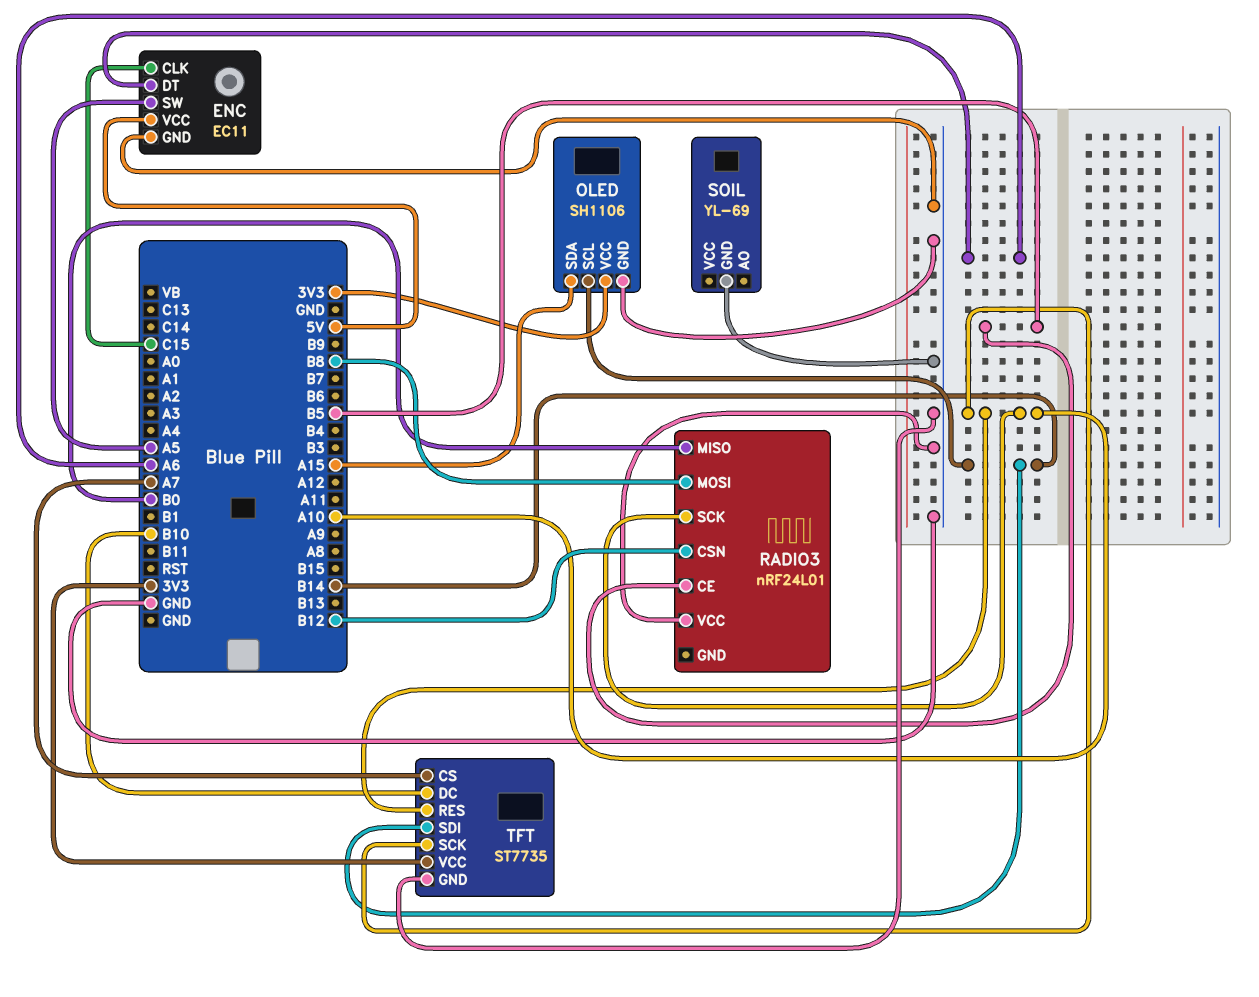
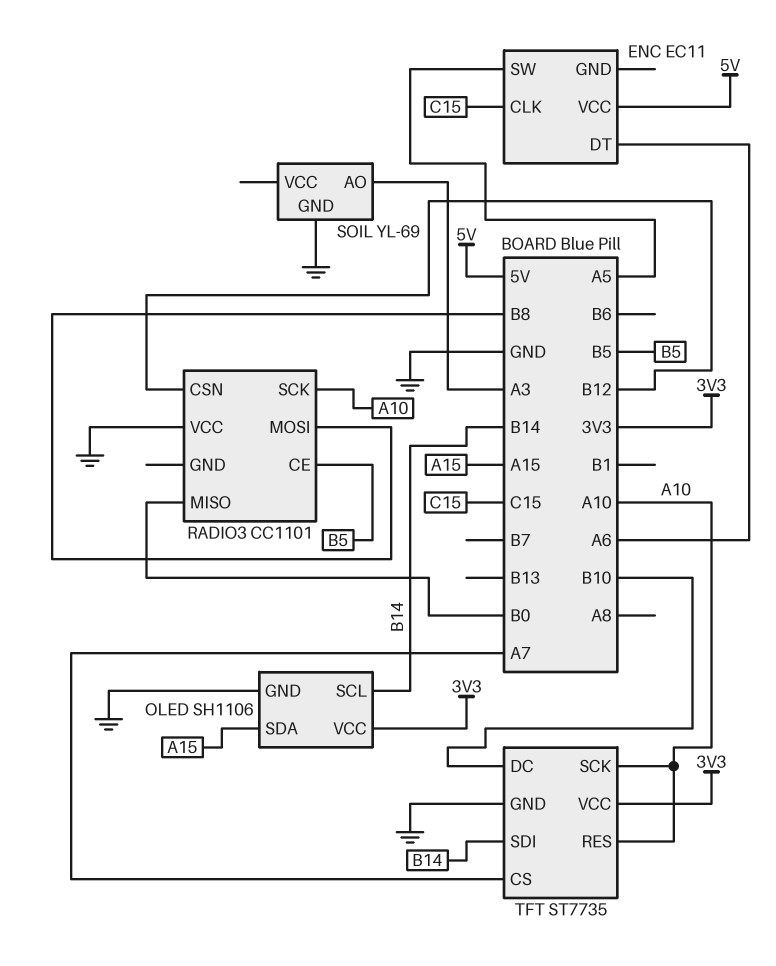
ENC pin GND: GND -> none
RADIO3: nRF24L01 -> CC1101
SOIL pin AO: none -> A3

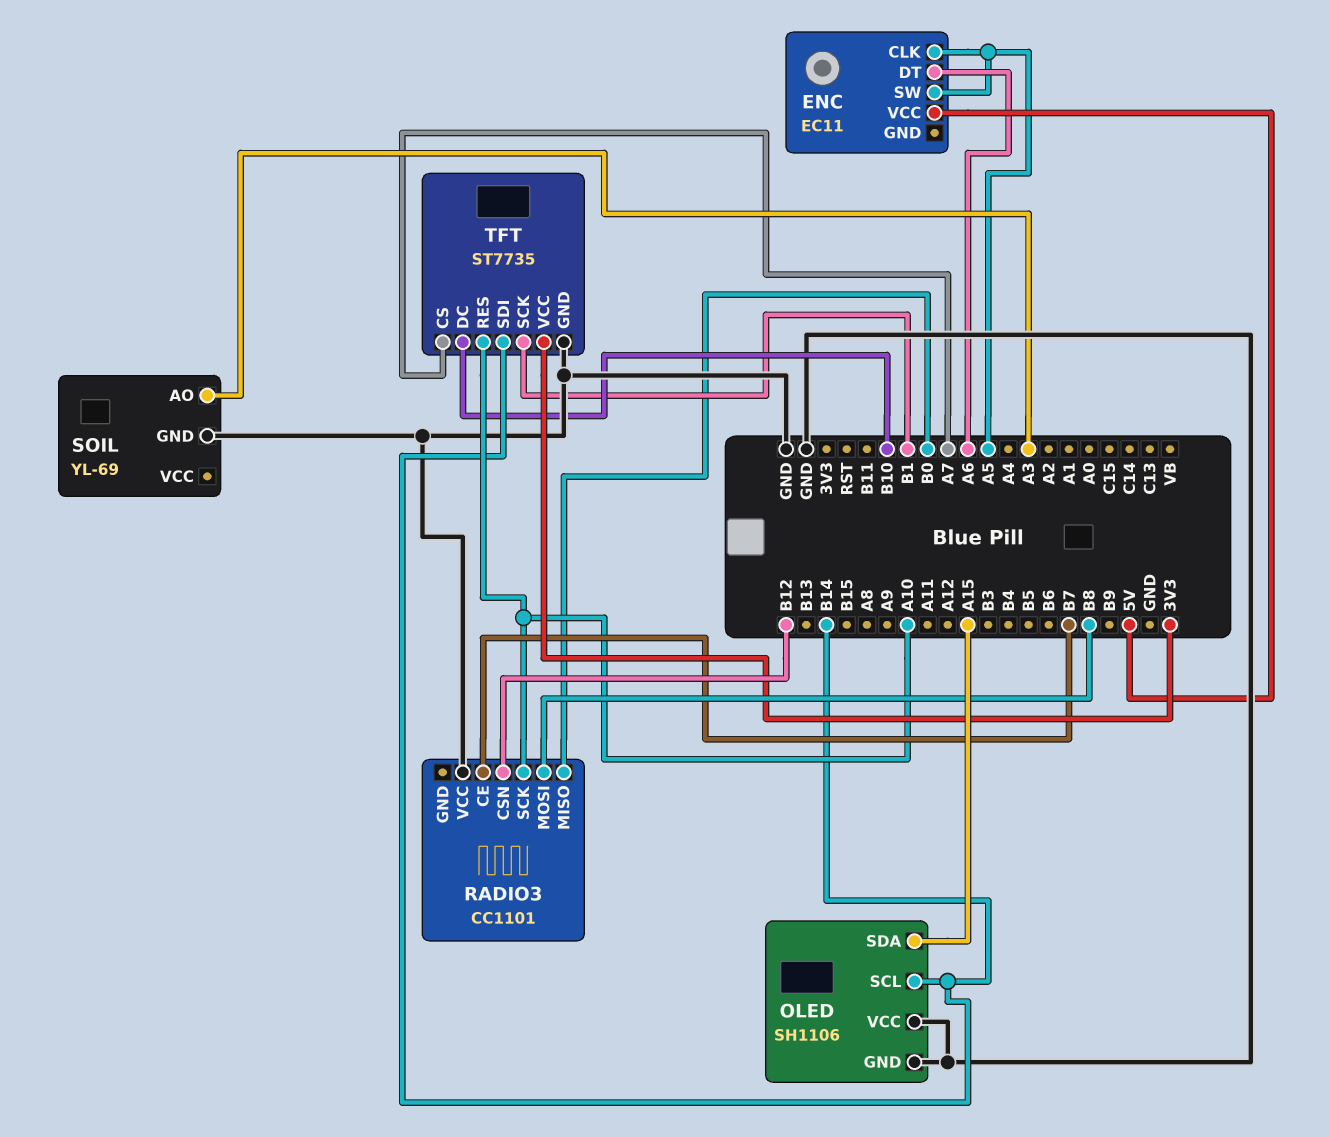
ENC pin CLK: C15 -> A5
OLED pin VCC: 3V3 -> GND
RADIO3 pin CE: B5 -> B7
TFT pin SCK: A10 -> B1

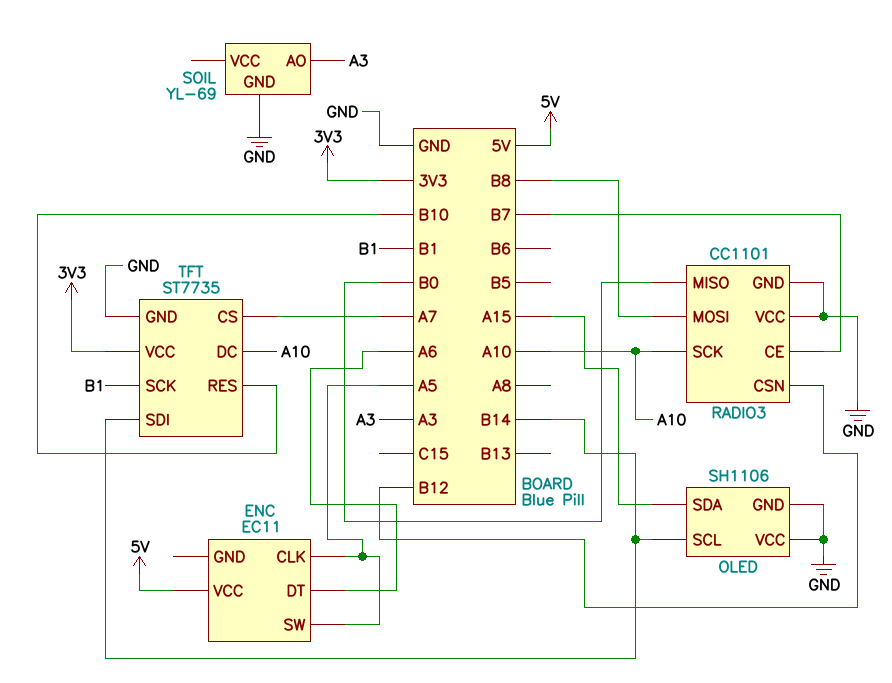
RADIO3 pin GND: none -> GND
TFT pin DC: B10 -> A10
TFT pin RES: A10 -> B10

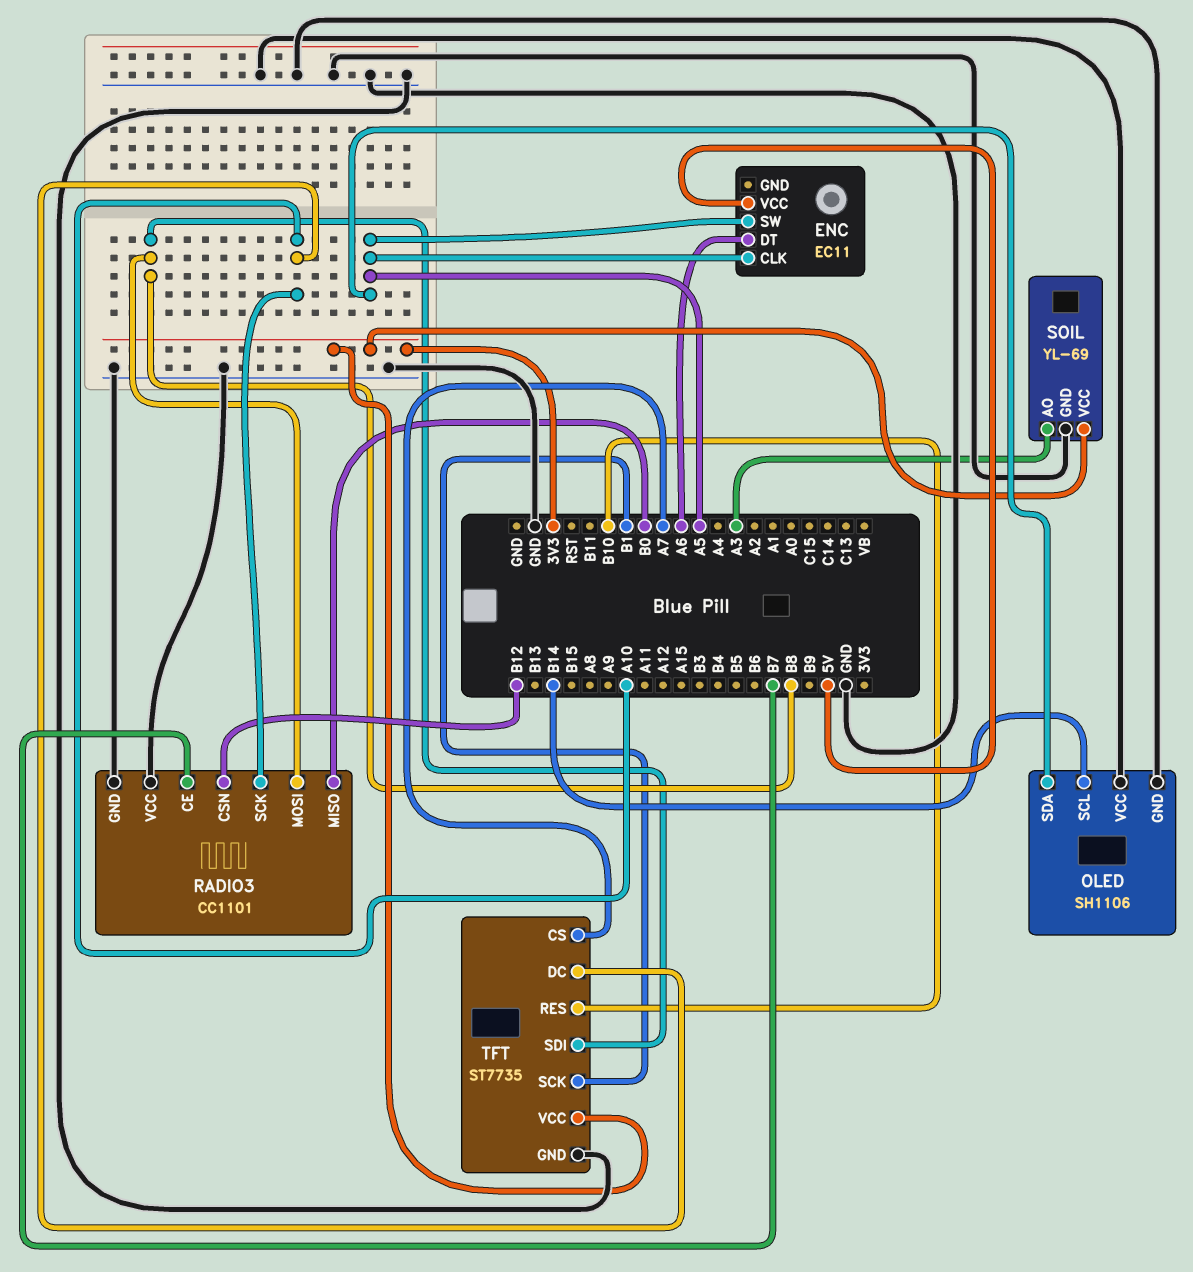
OLED pin SDA: A15 -> A5
SOIL pin VCC: none -> 3V3
TFT pin SDI: B14 -> B8

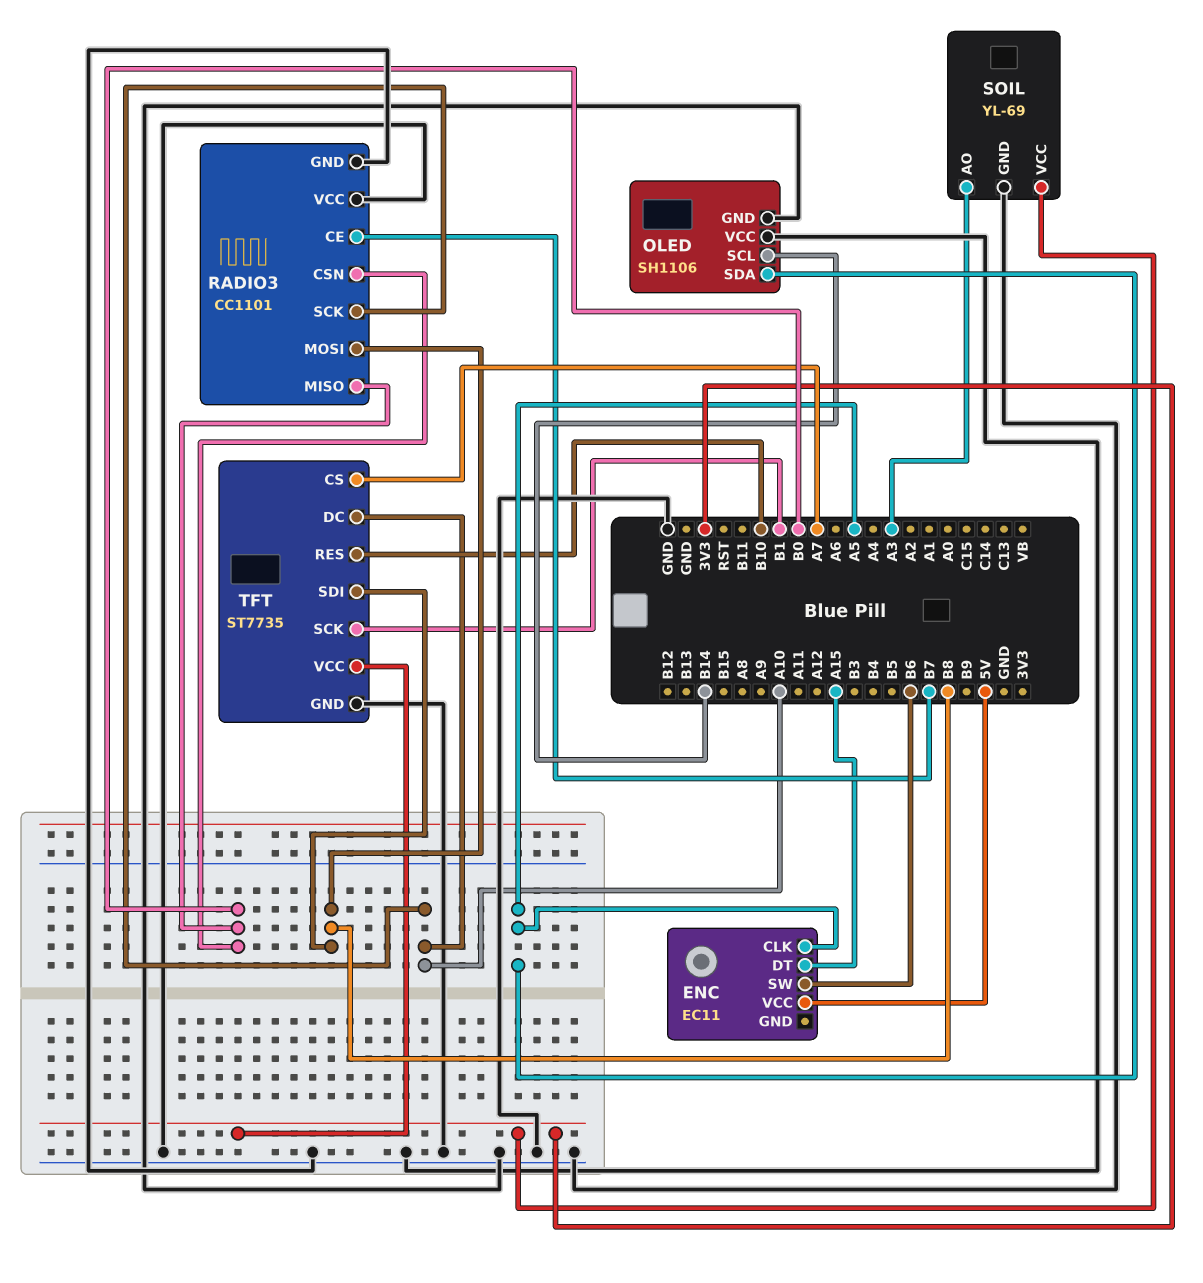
ENC pin DT: A6 -> A15
ENC pin SW: A5 -> B6
RADIO3 pin CSN: B12 -> B0

